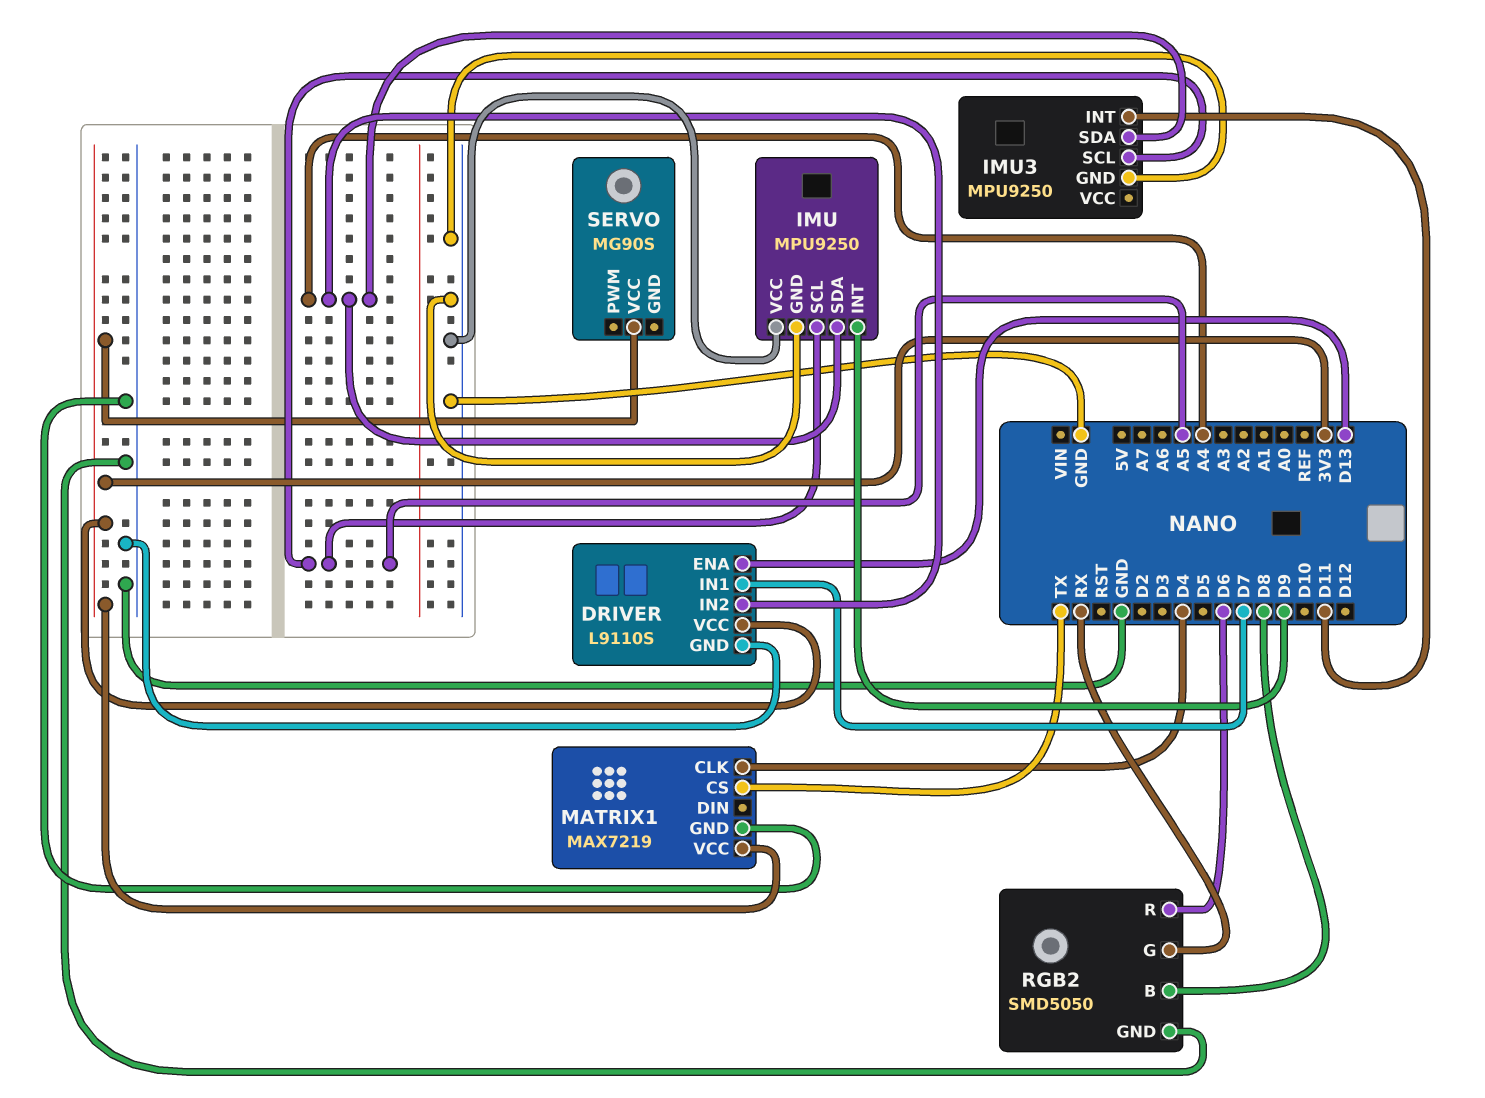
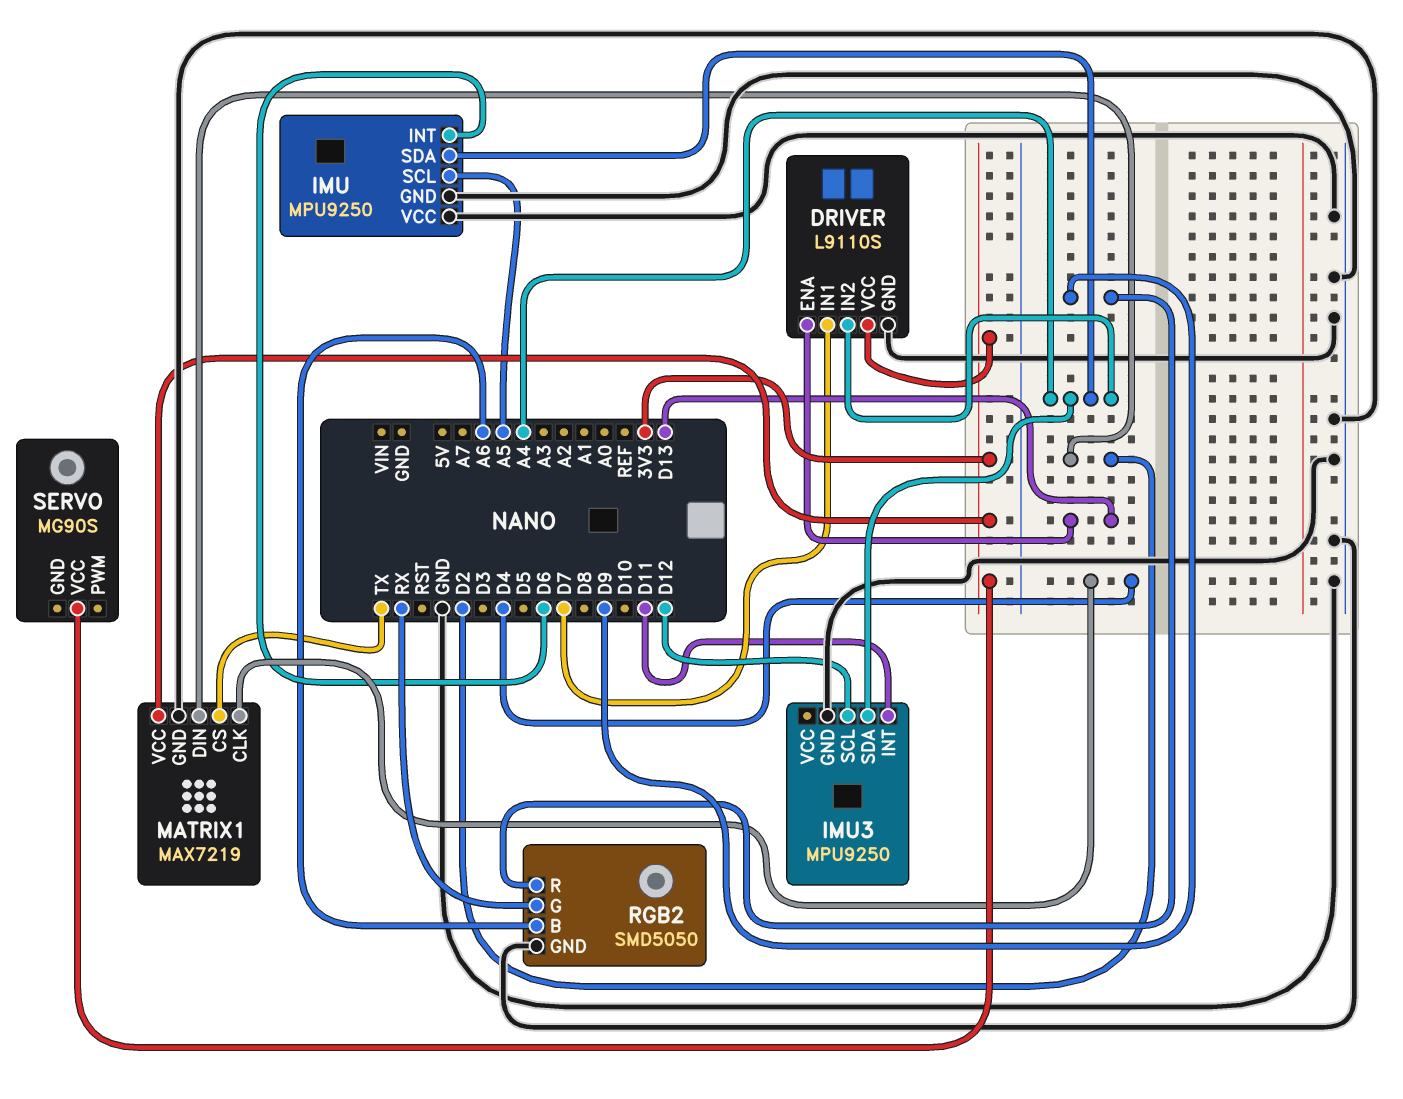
IMU pin INT: D9 -> D6
IMU3 pin SCL: A5 -> D12
MATRIX1 pin DIN: none -> D2
RGB2 pin B: D8 -> A6
RGB2 pin R: D6 -> D9

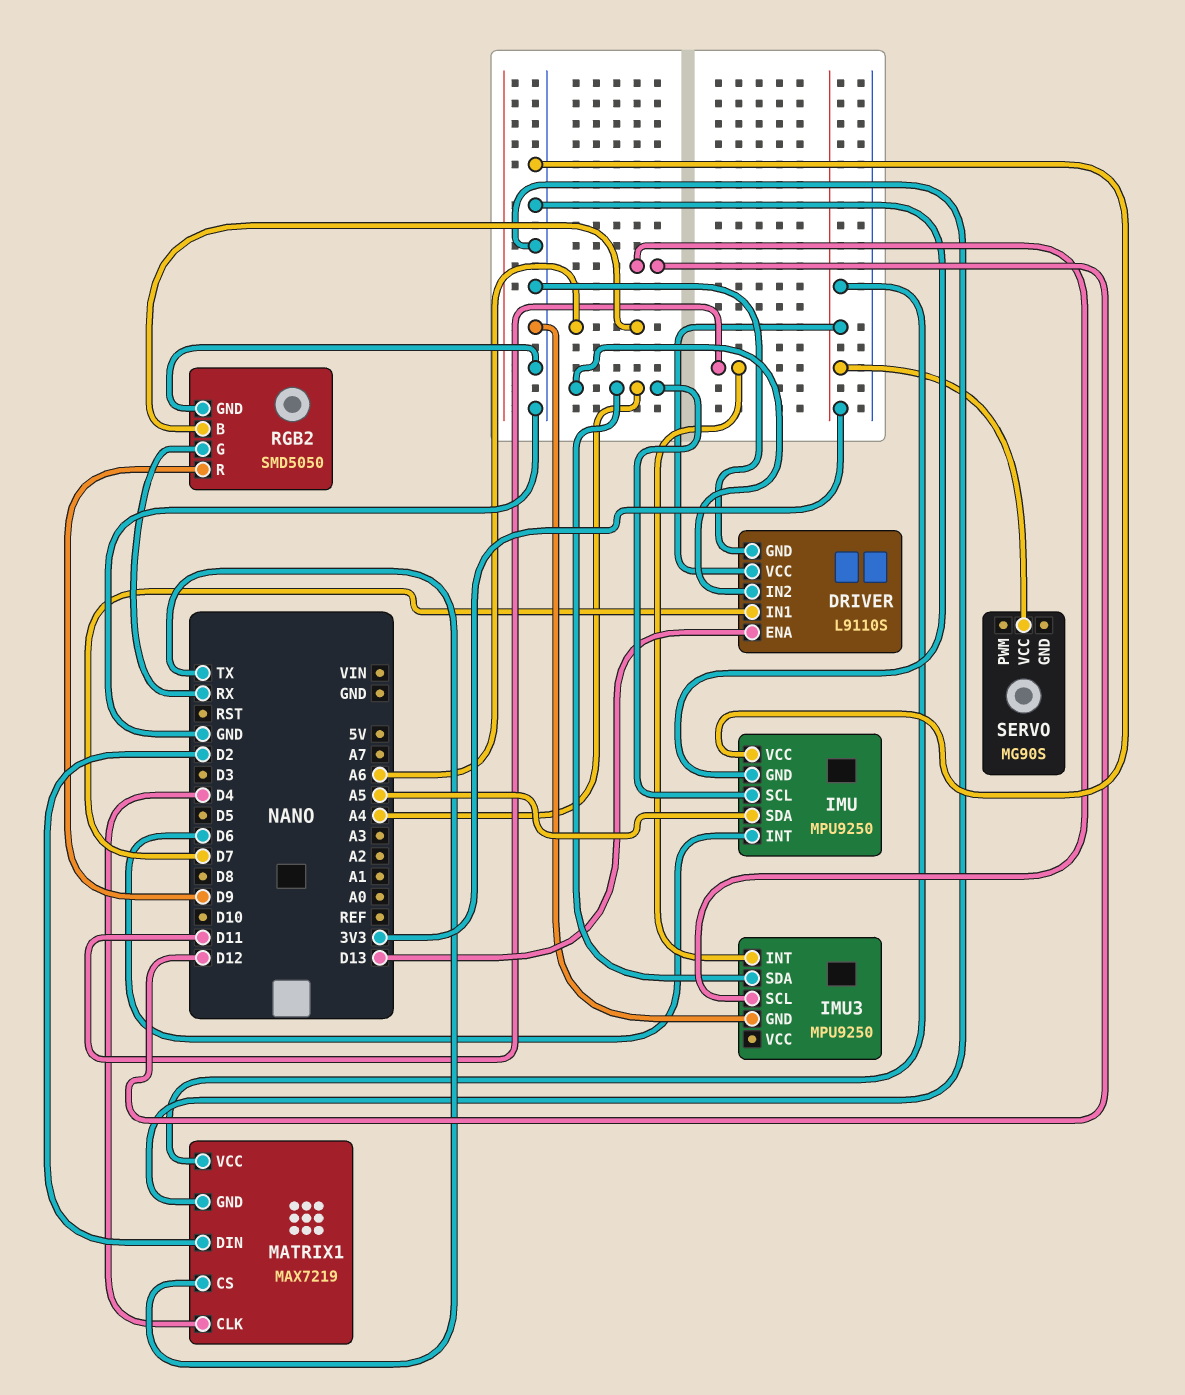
IMU pin SCL: A5 -> A4
IMU pin SDA: A4 -> A5

